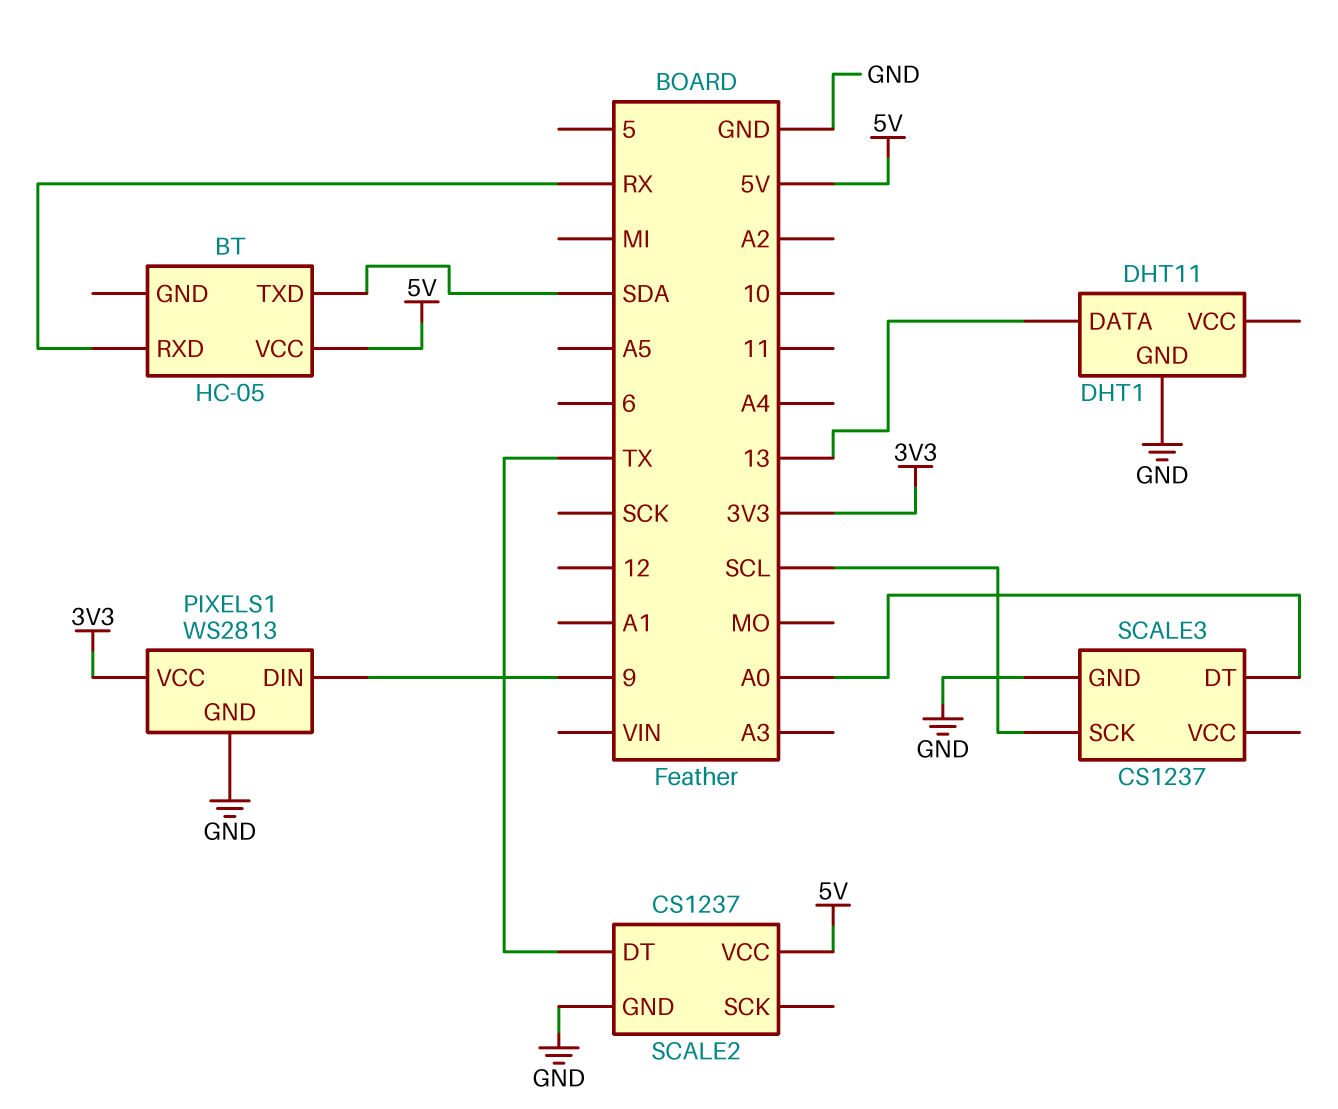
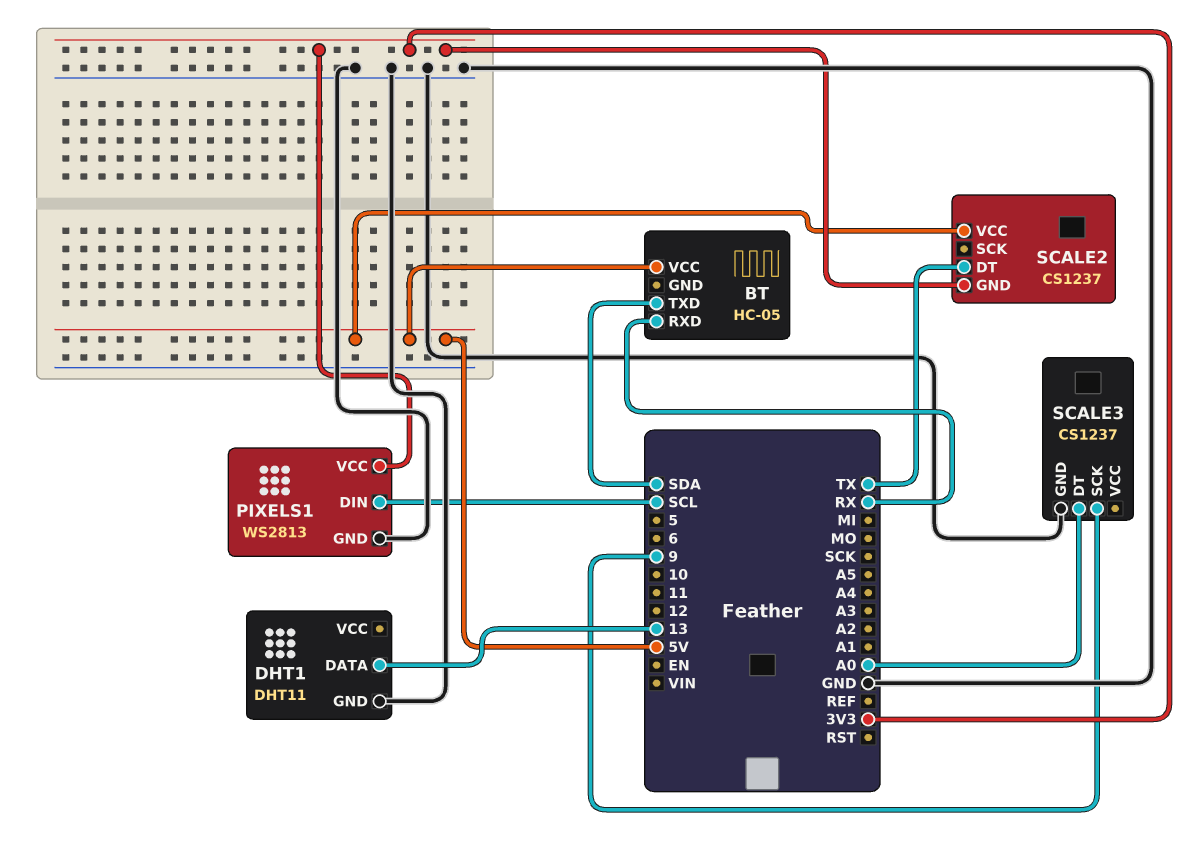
PIXELS1 pin DIN: 9 -> SCL
SCALE2 pin GND: GND -> 3V3
SCALE3 pin SCK: SCL -> 9

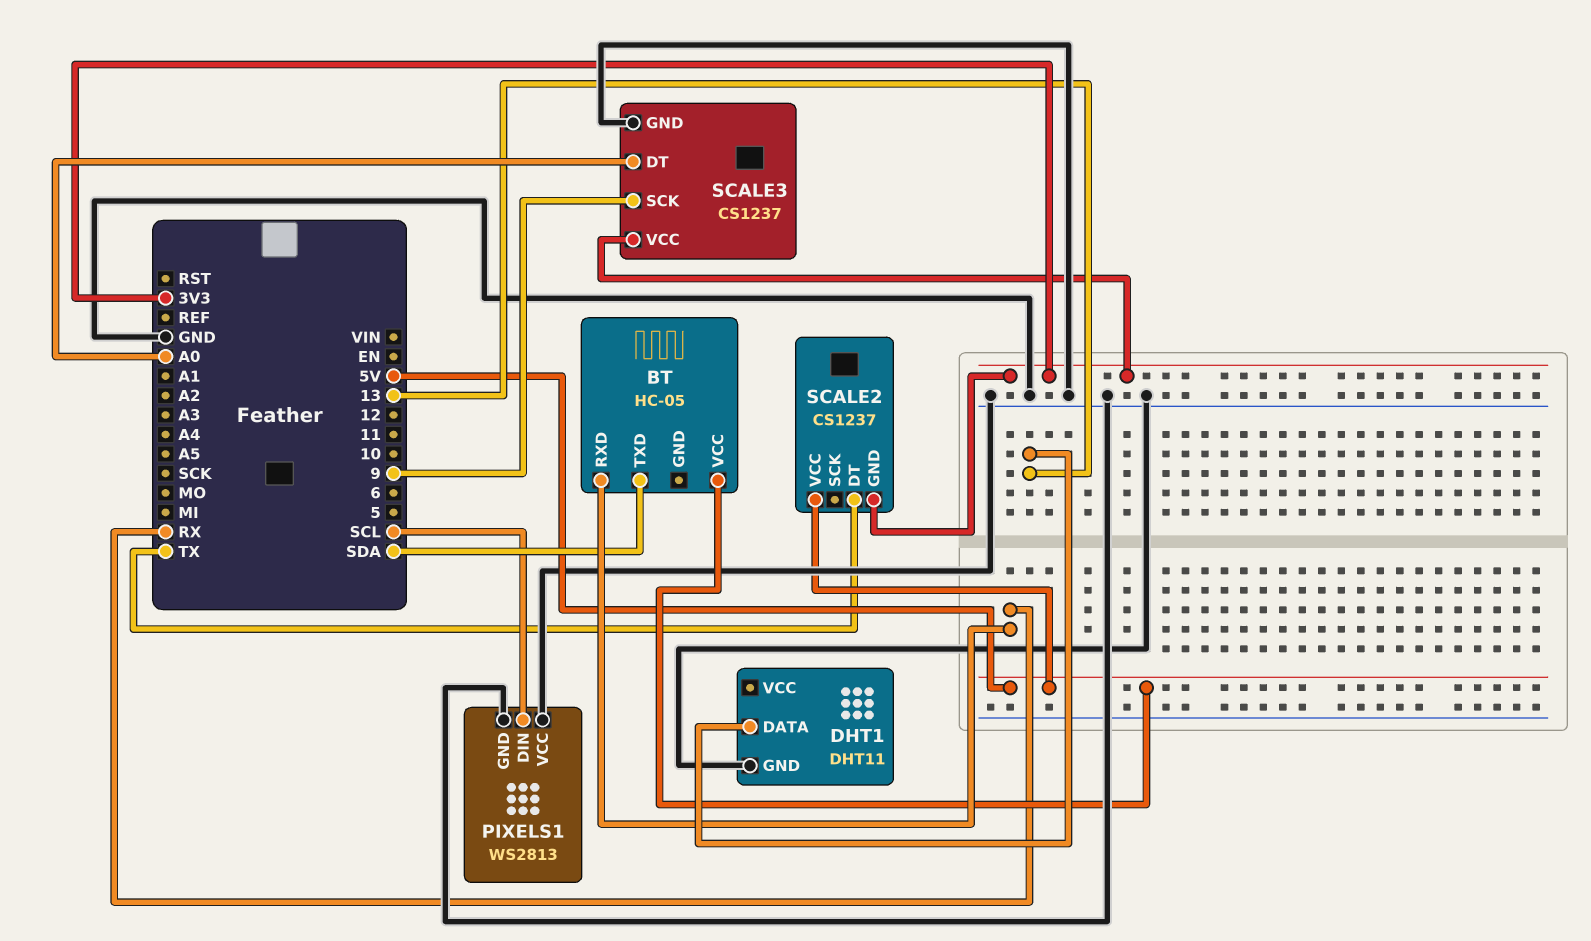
PIXELS1 pin VCC: 3V3 -> GND
SCALE3 pin VCC: none -> 3V3

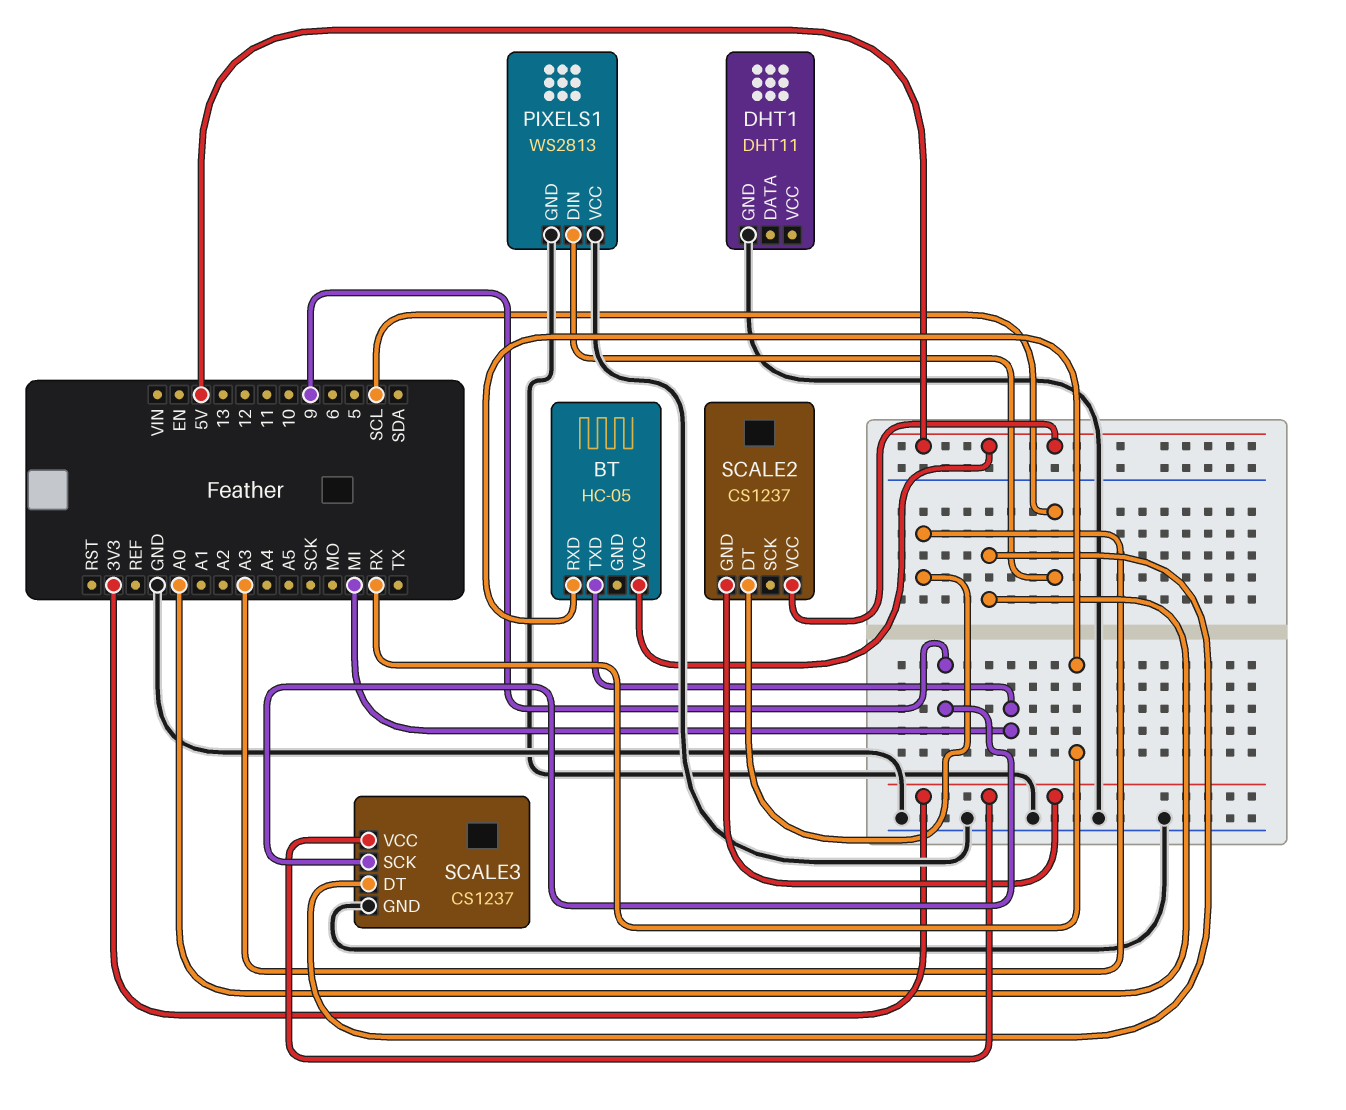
BT pin TXD: SDA -> MI
DHT1 pin DATA: 13 -> none
SCALE2 pin DT: TX -> A3

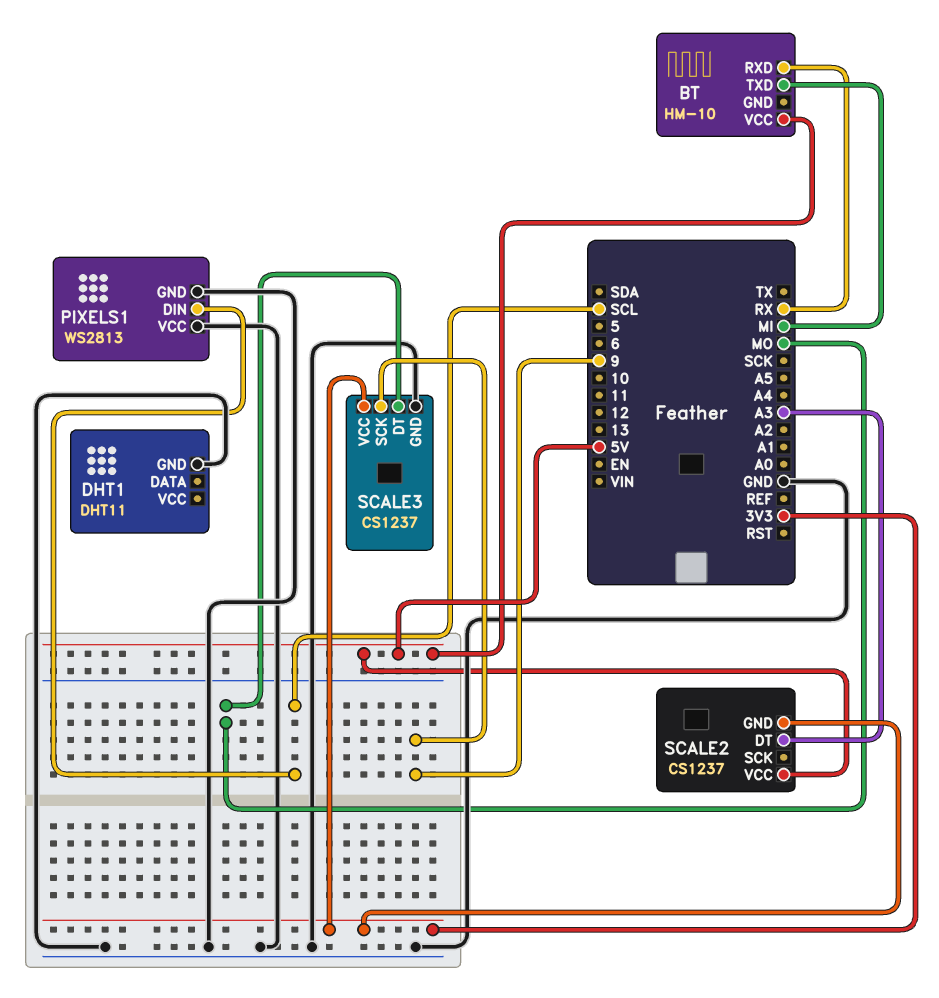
BT: HC-05 -> HM-10
SCALE3 pin DT: A0 -> MO

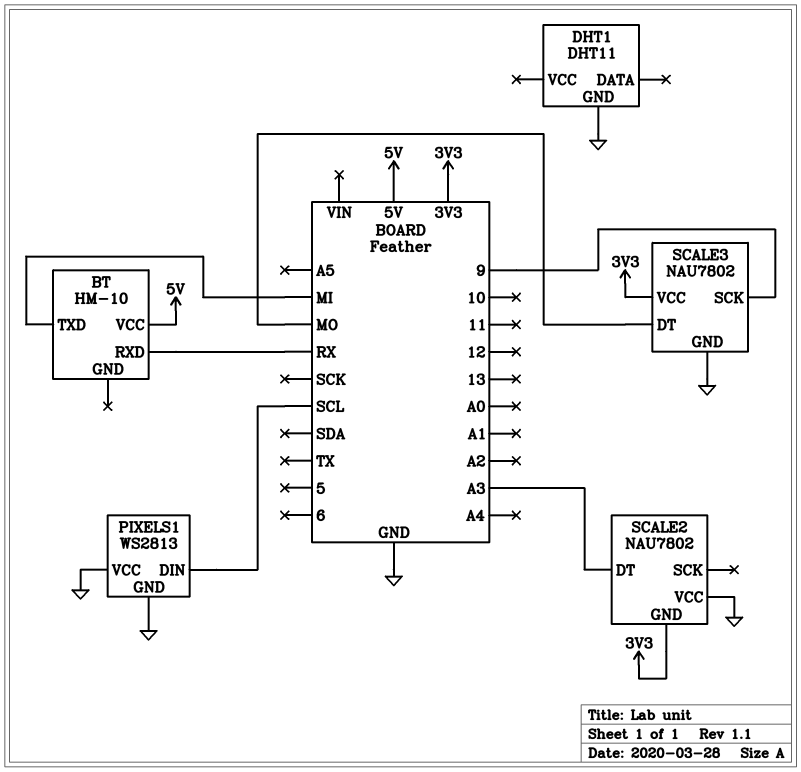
SCALE2: CS1237 -> NAU7802
SCALE2 pin VCC: 5V -> GND
SCALE3: CS1237 -> NAU7802

